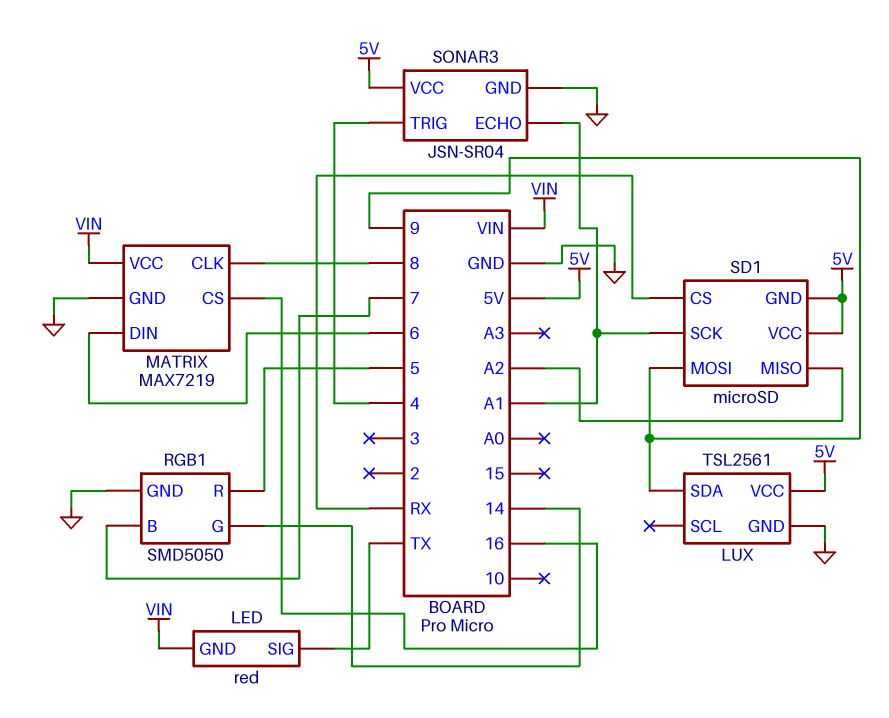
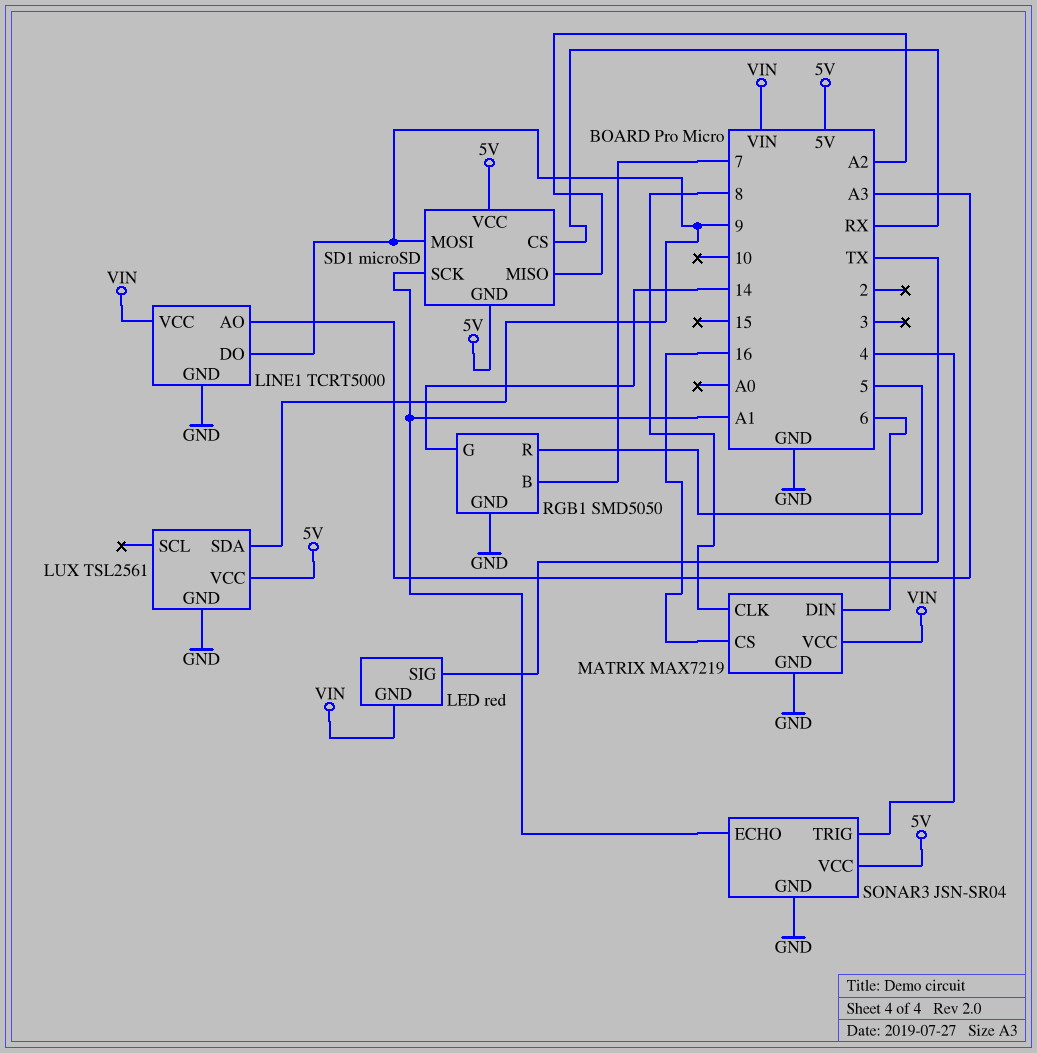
LINE1: none -> TCRT5000
LINE1 pin AO: none -> A3
LINE1 pin DO: none -> 9
LINE1 pin GND: none -> GND
LINE1 pin VCC: none -> VIN

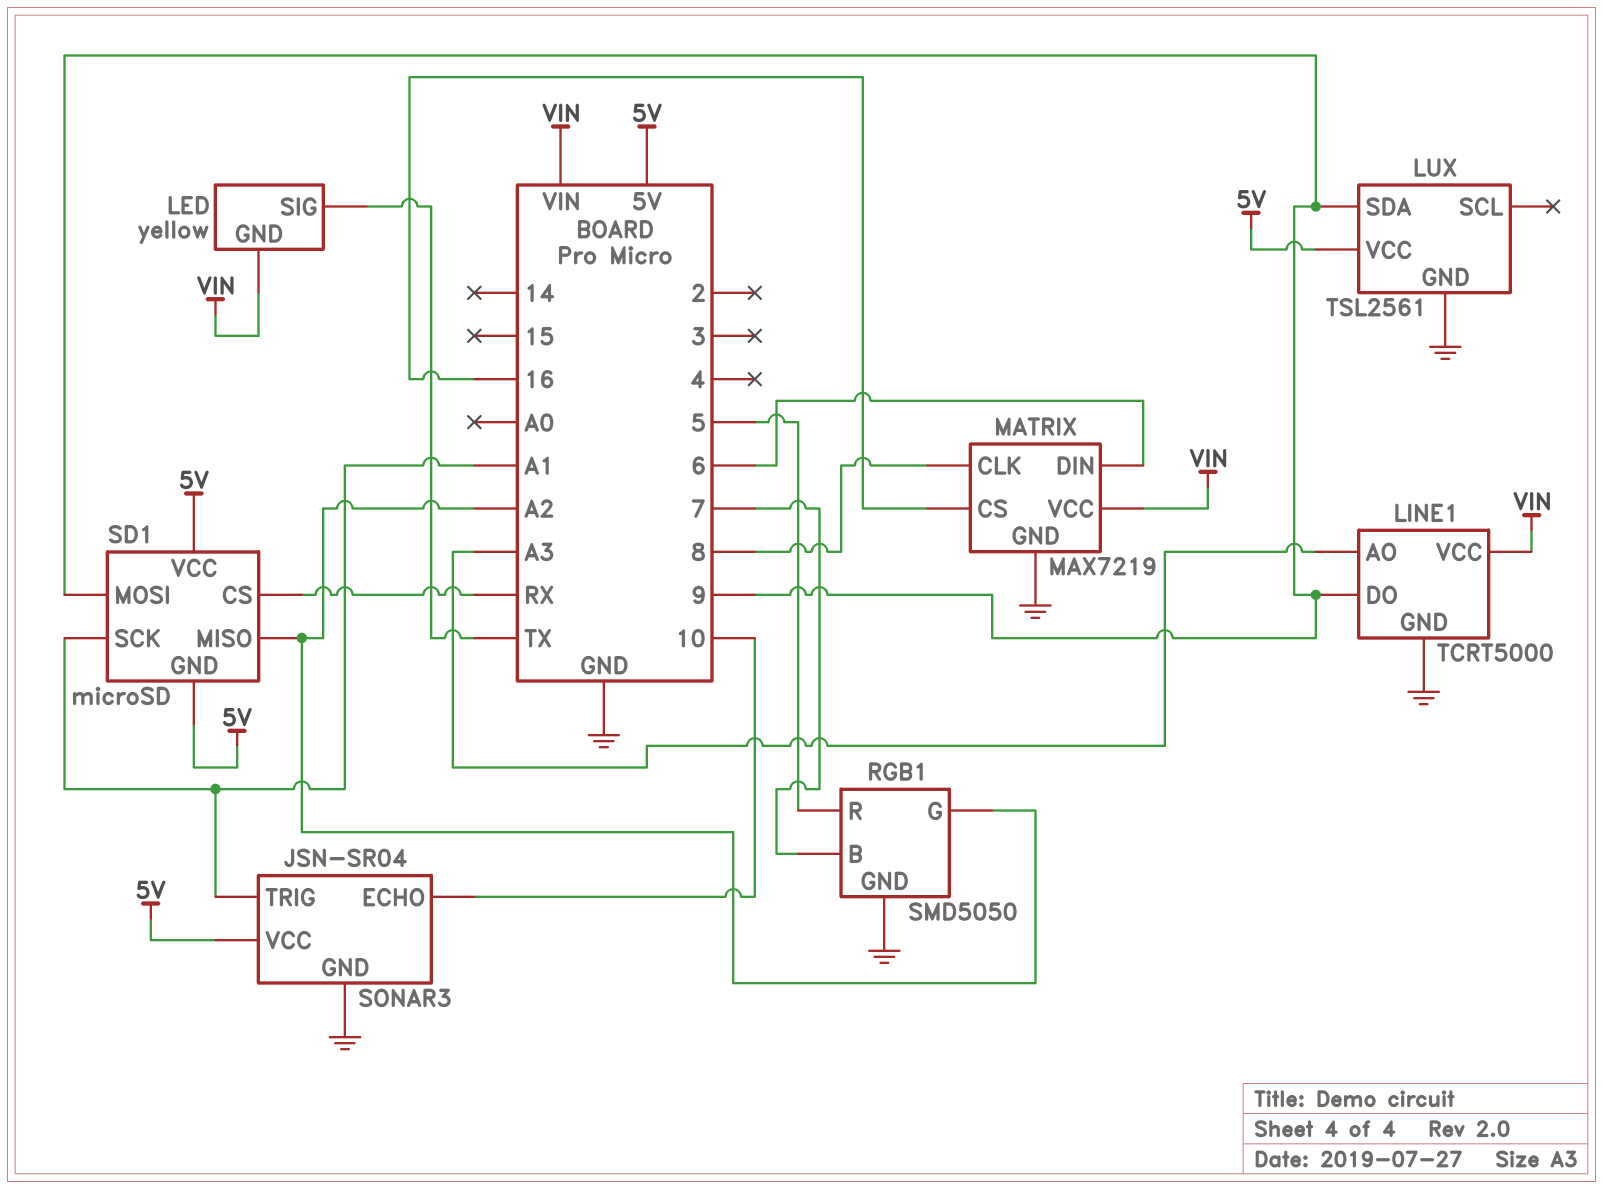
LED: red -> yellow
RGB1 pin G: 14 -> A2
SONAR3 pin ECHO: A1 -> 10
SONAR3 pin TRIG: 4 -> A1

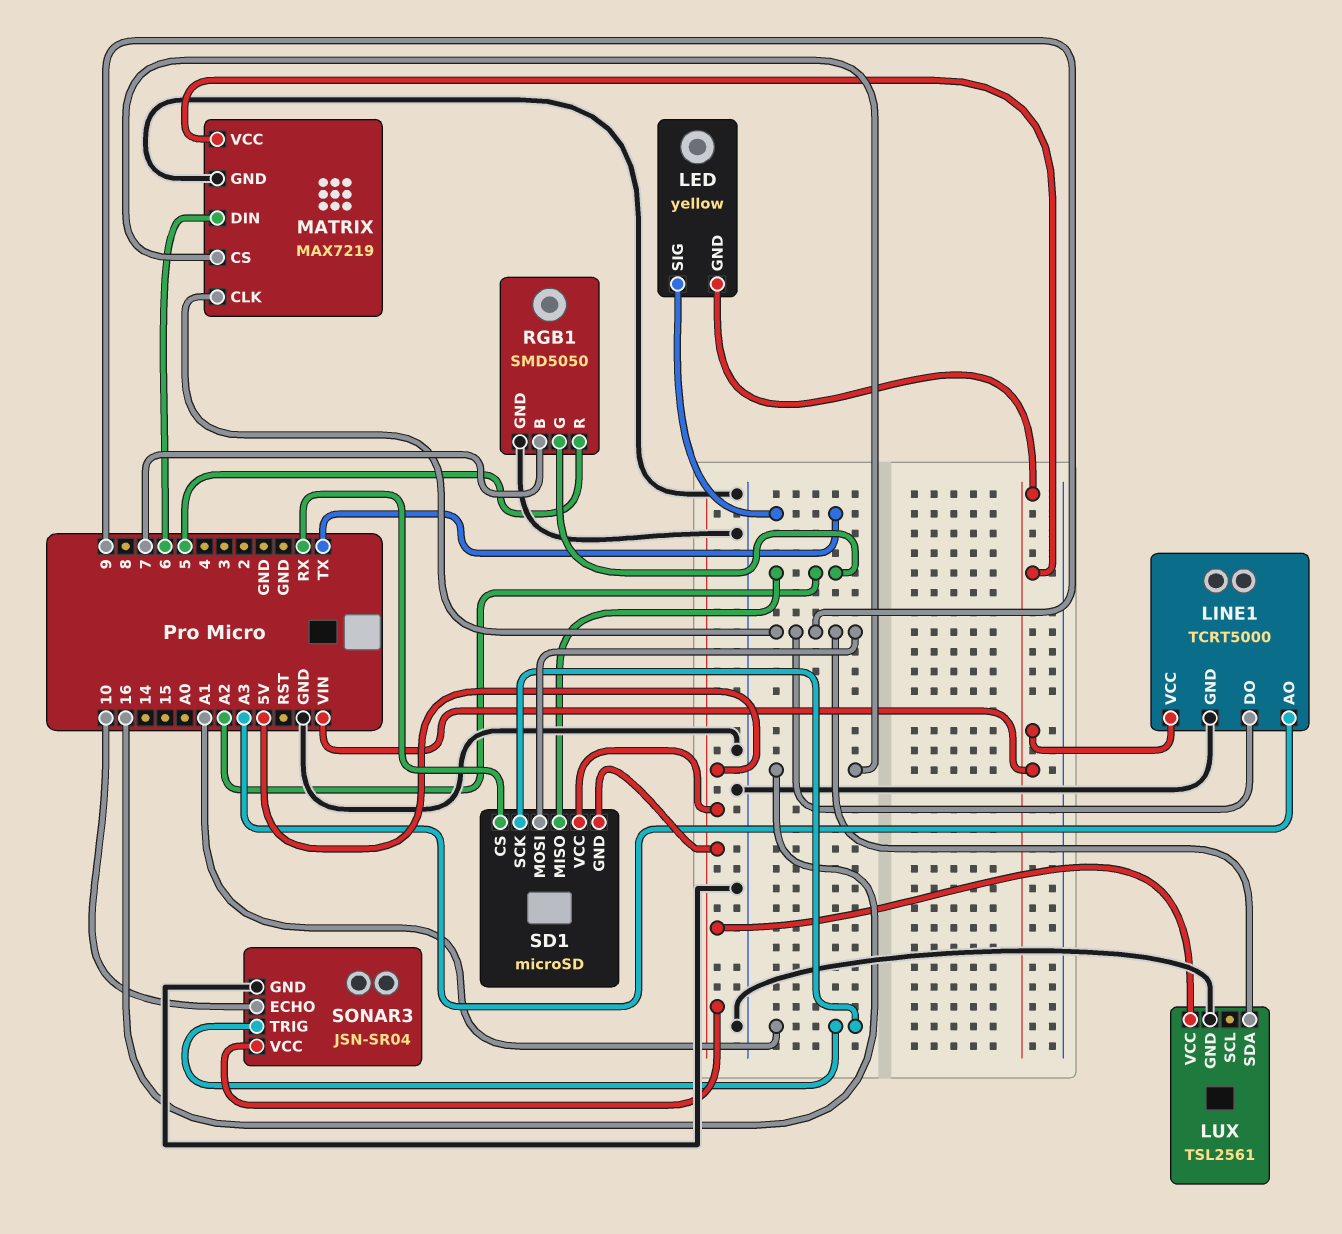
MATRIX pin CLK: 8 -> 9

